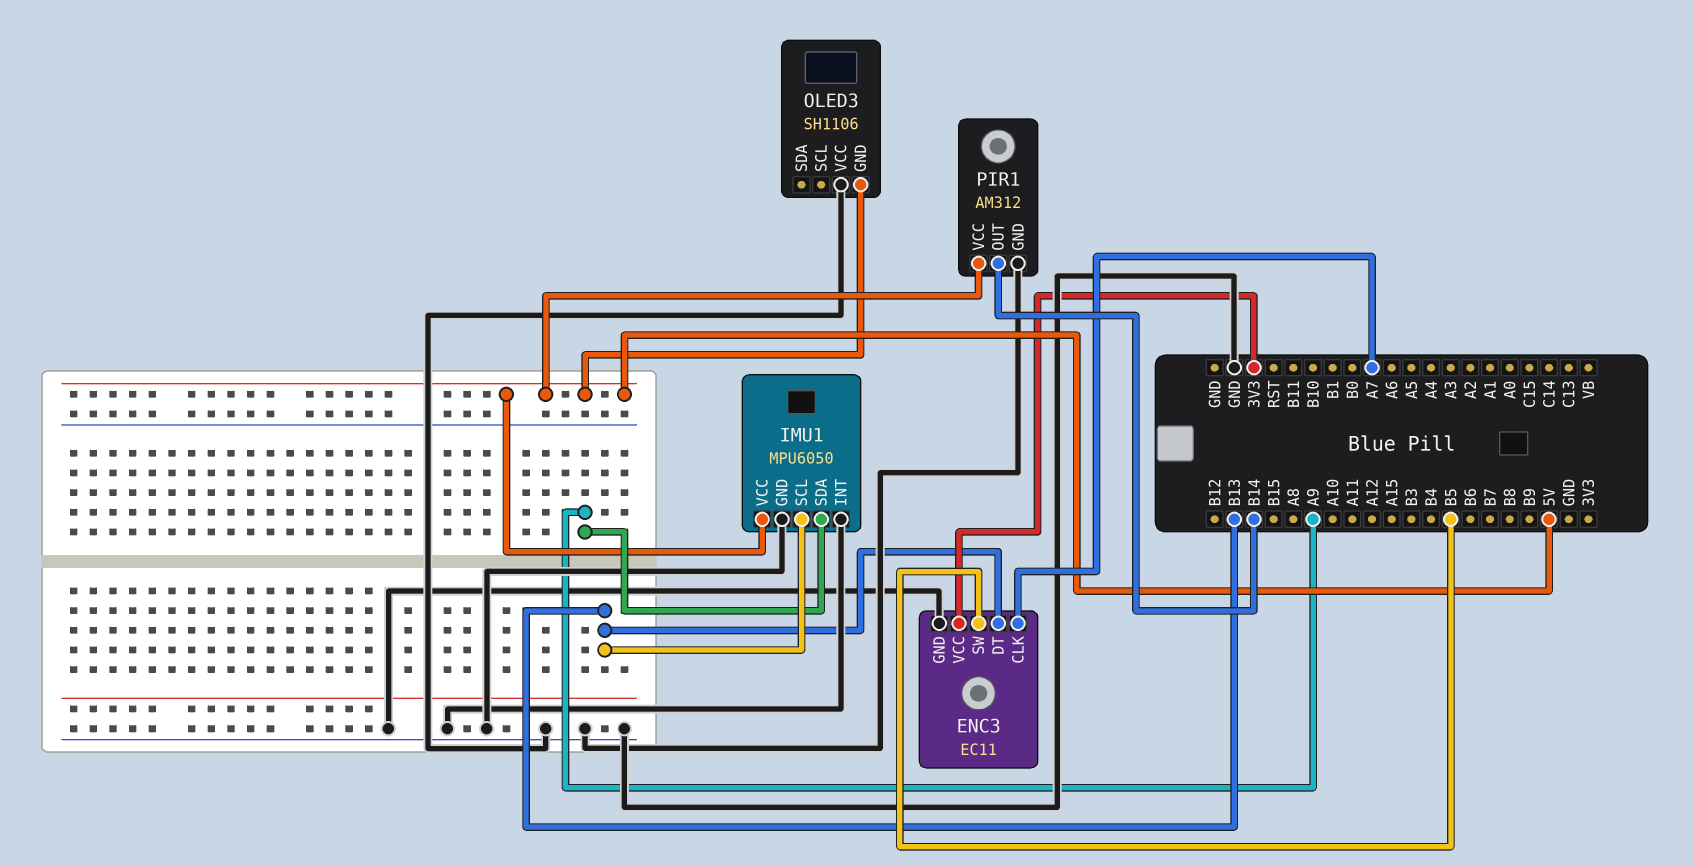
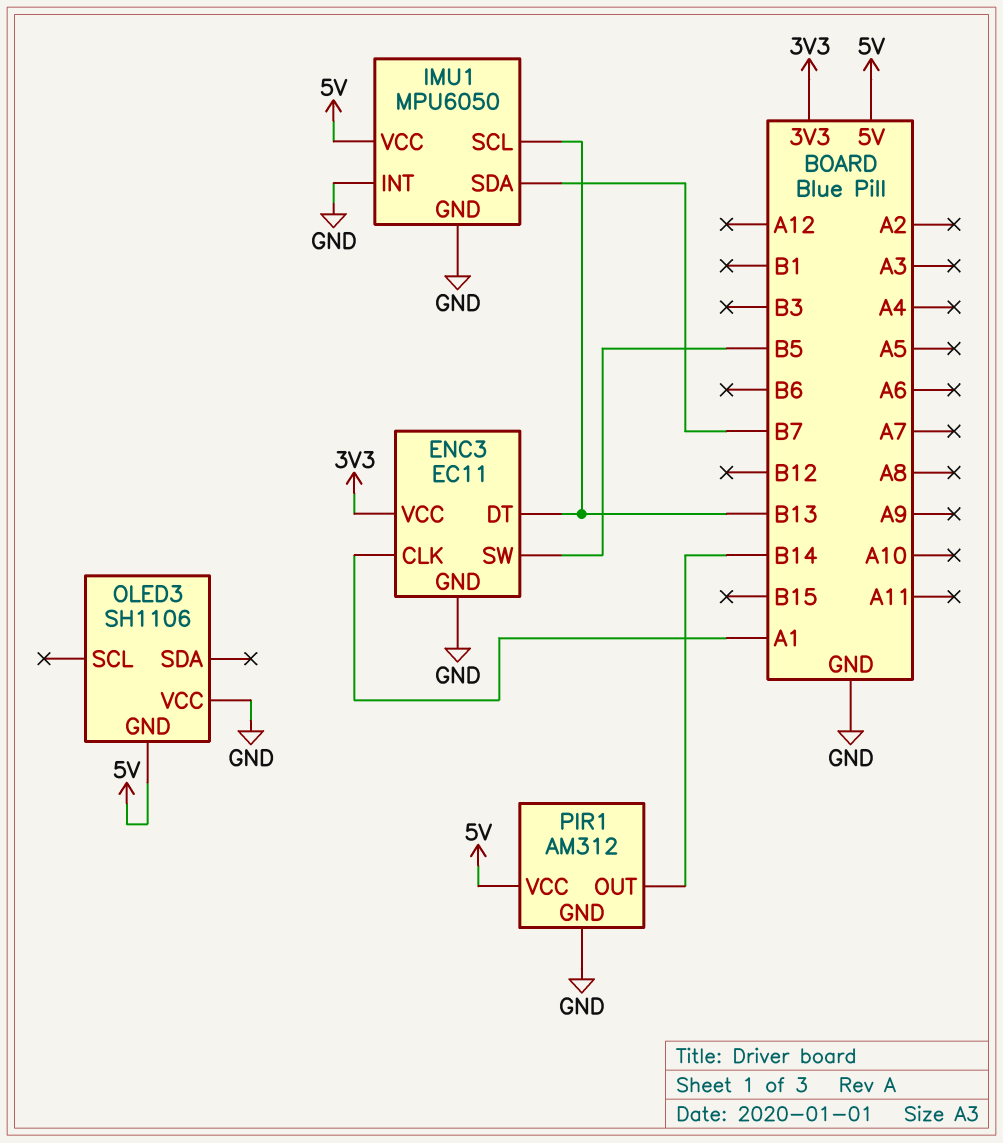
ENC3 pin CLK: A7 -> A1
IMU1 pin SDA: A9 -> B7

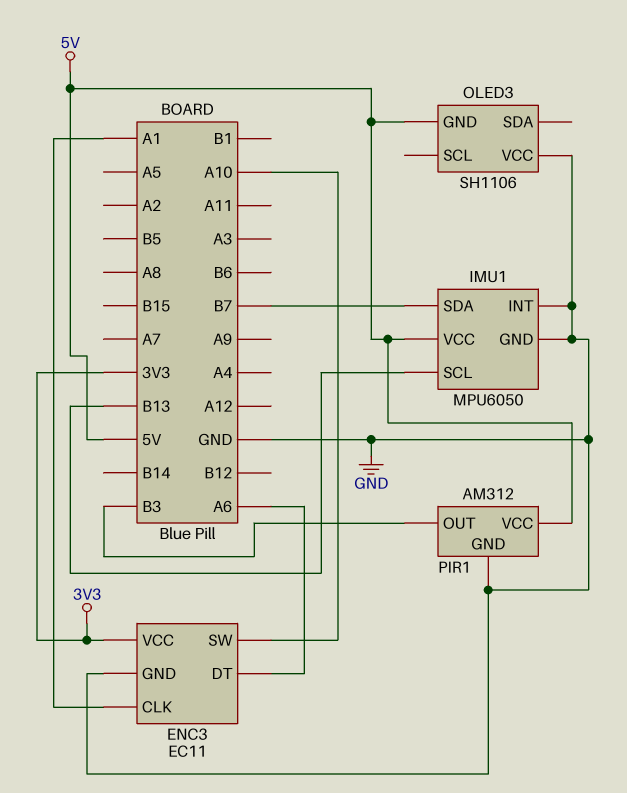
ENC3 pin DT: B13 -> A6
ENC3 pin SW: B5 -> A10
PIR1 pin OUT: B14 -> B3

